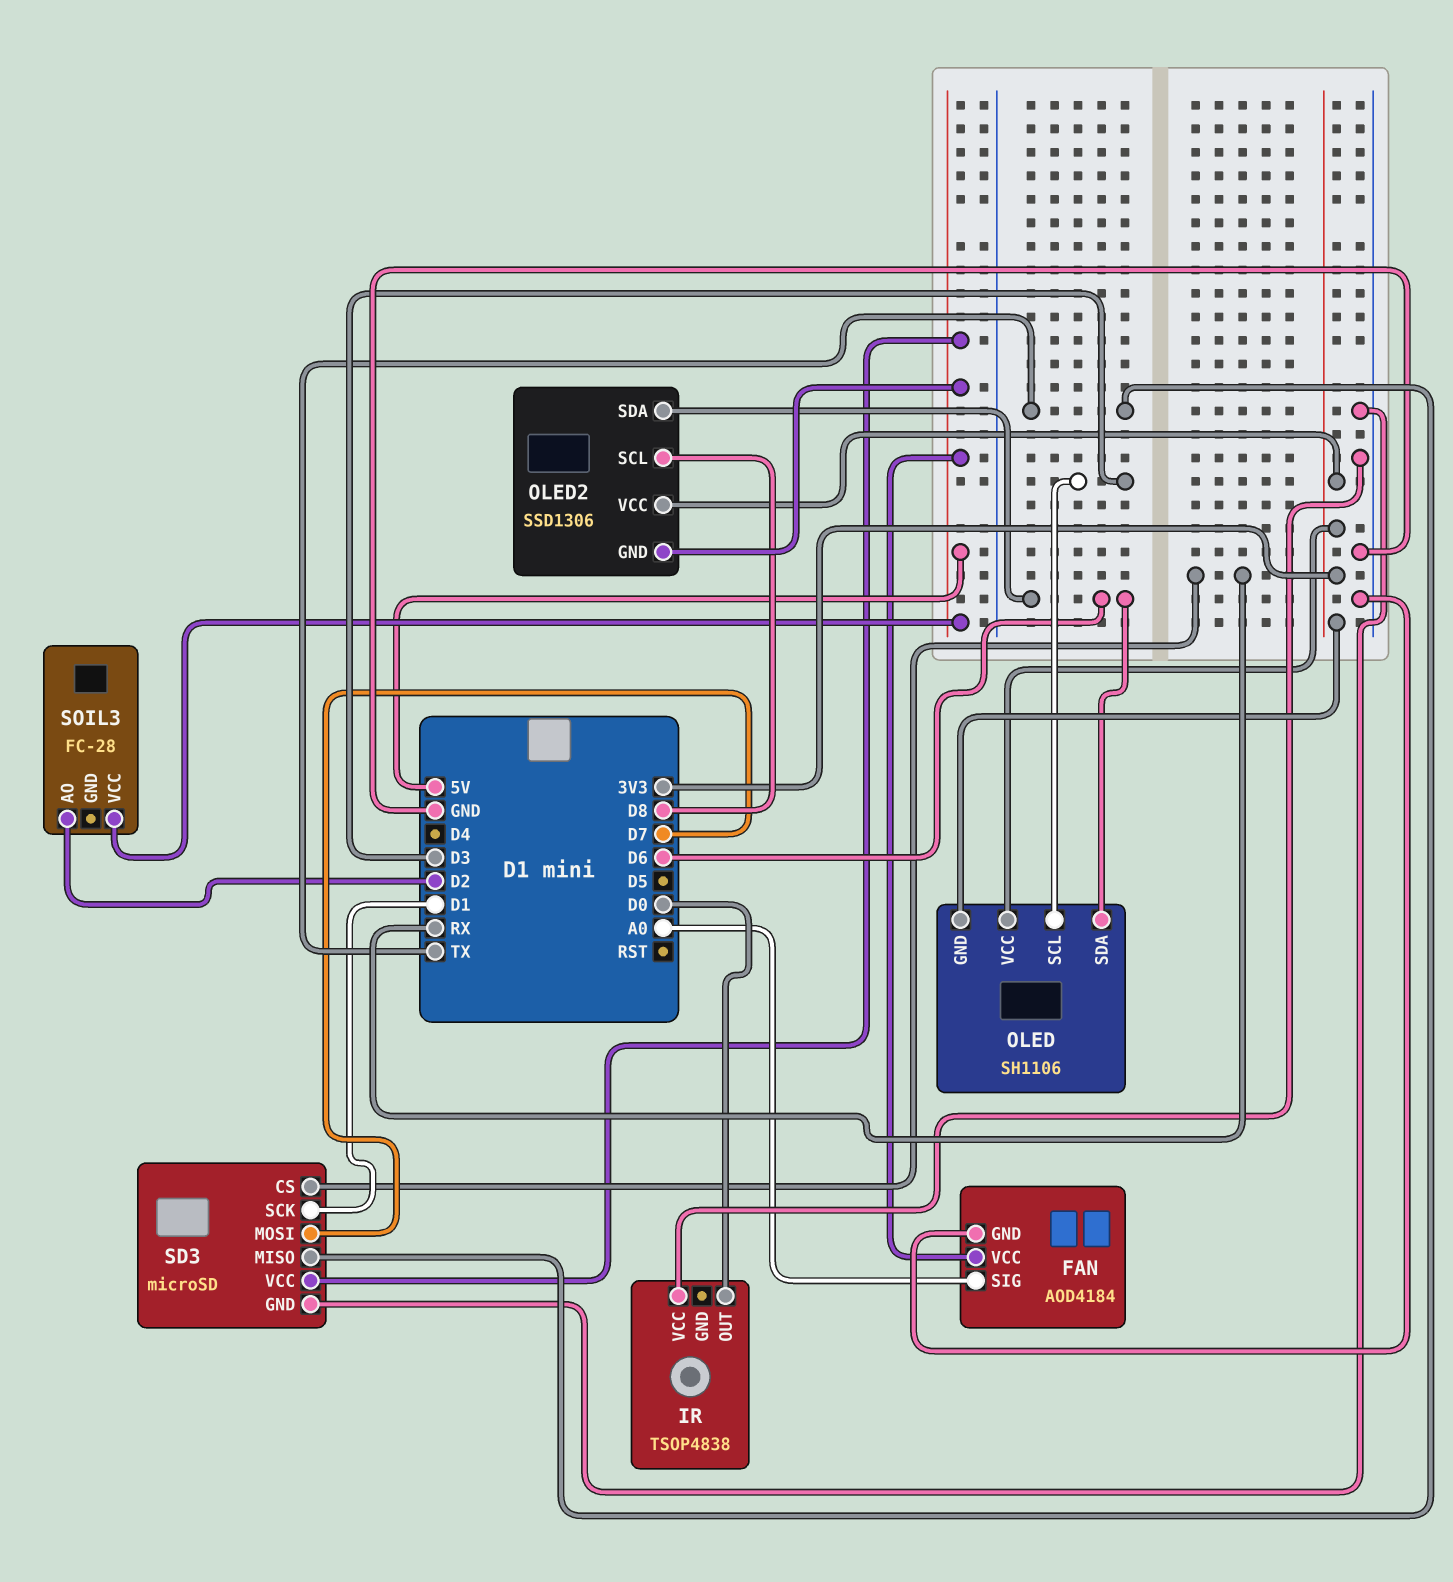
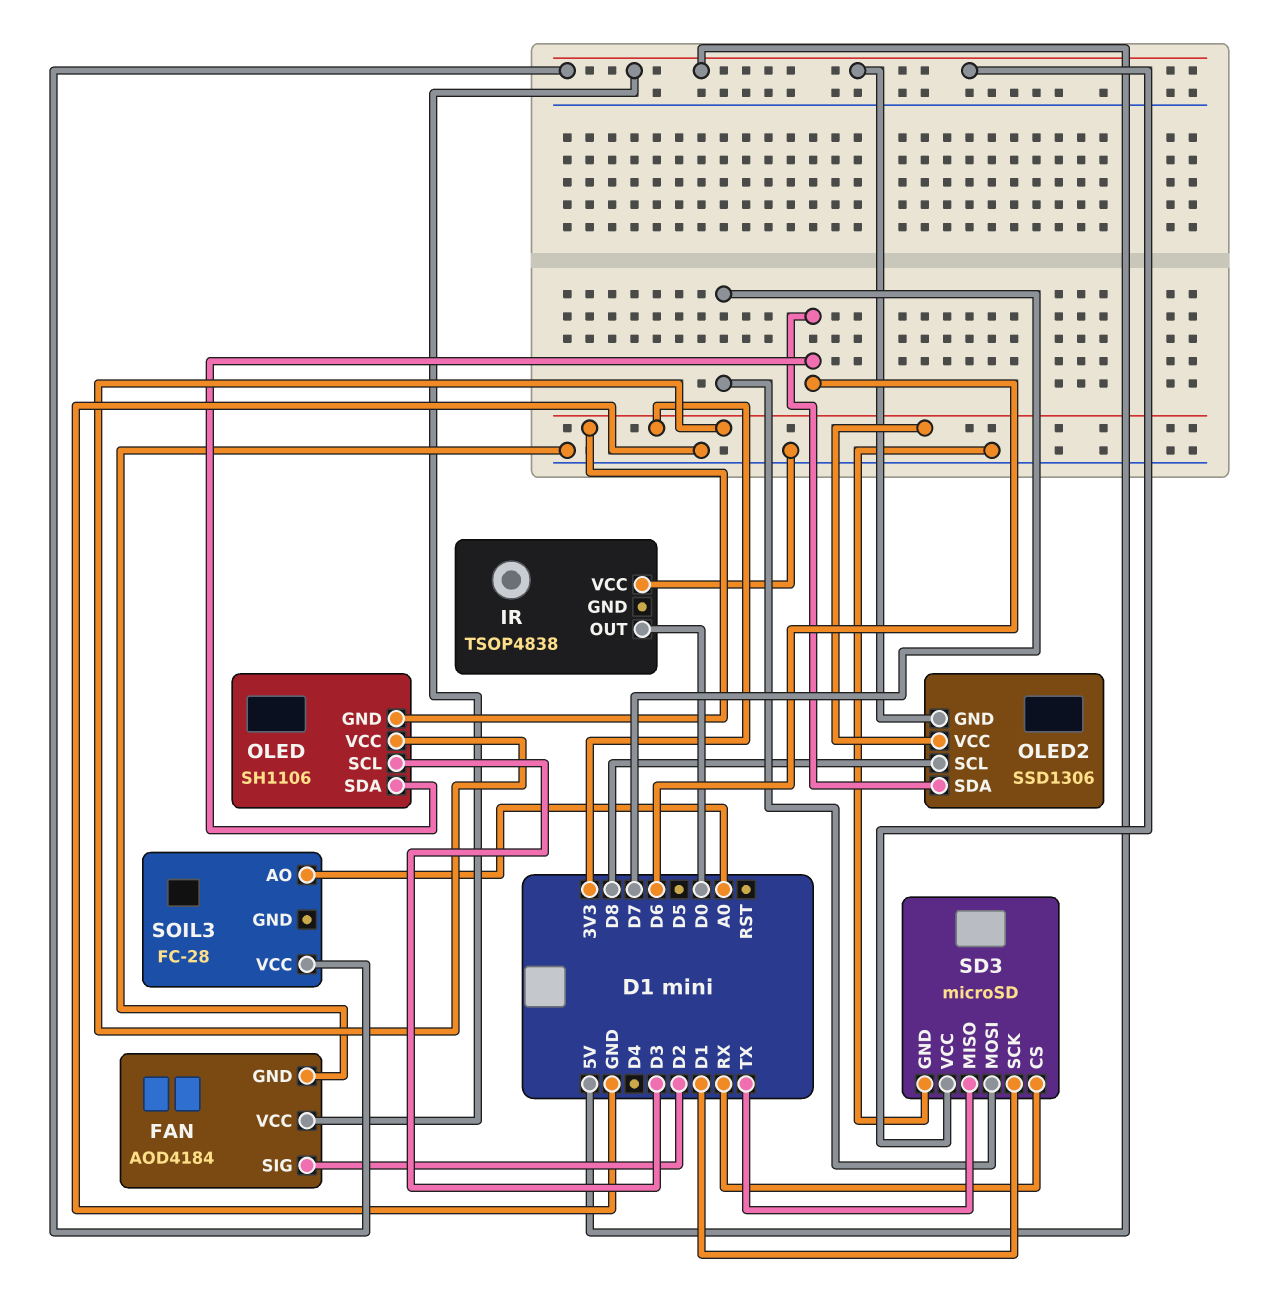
FAN pin SIG: A0 -> D2
SOIL3 pin AO: D2 -> A0

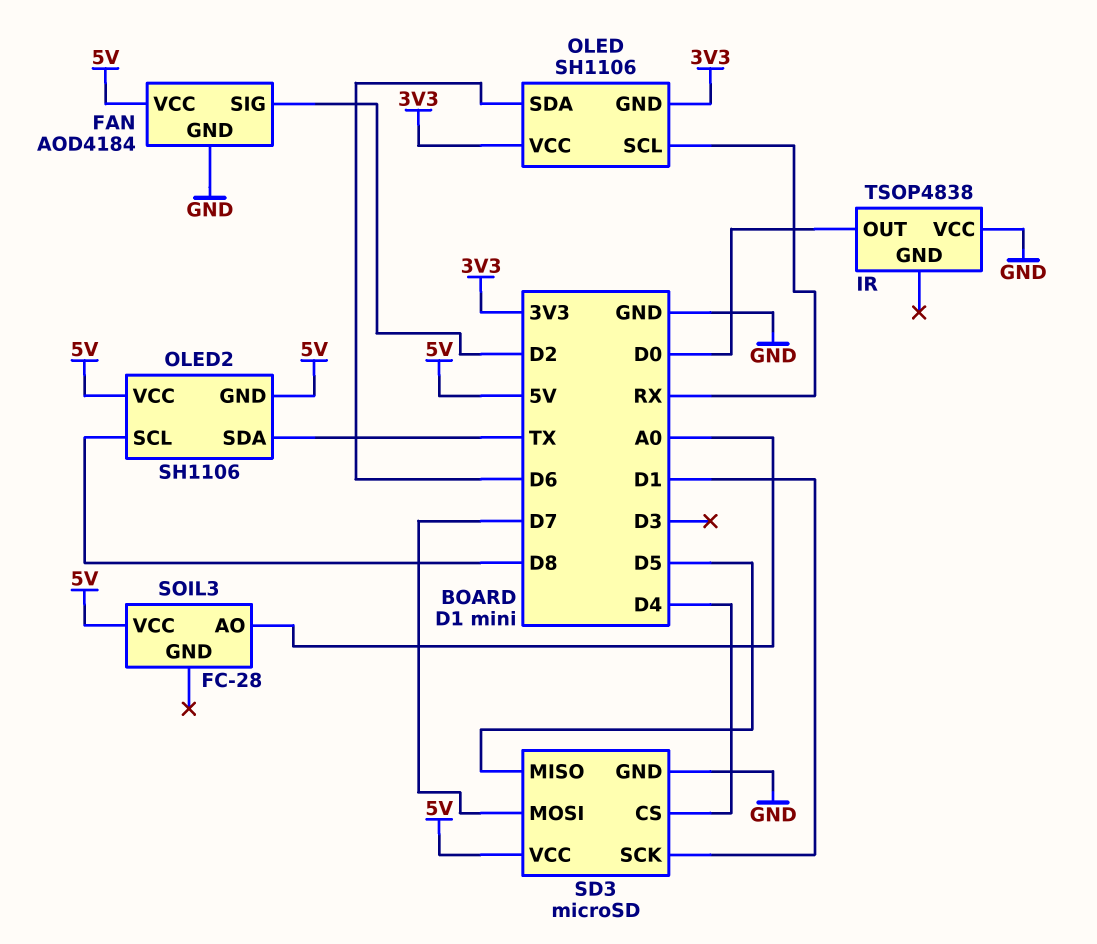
OLED pin SCL: D3 -> RX
OLED2: SSD1306 -> SH1106
OLED2 pin SDA: D6 -> TX
OLED2 pin VCC: 3V3 -> 5V
SD3 pin CS: RX -> D4
SD3 pin MISO: TX -> D5

